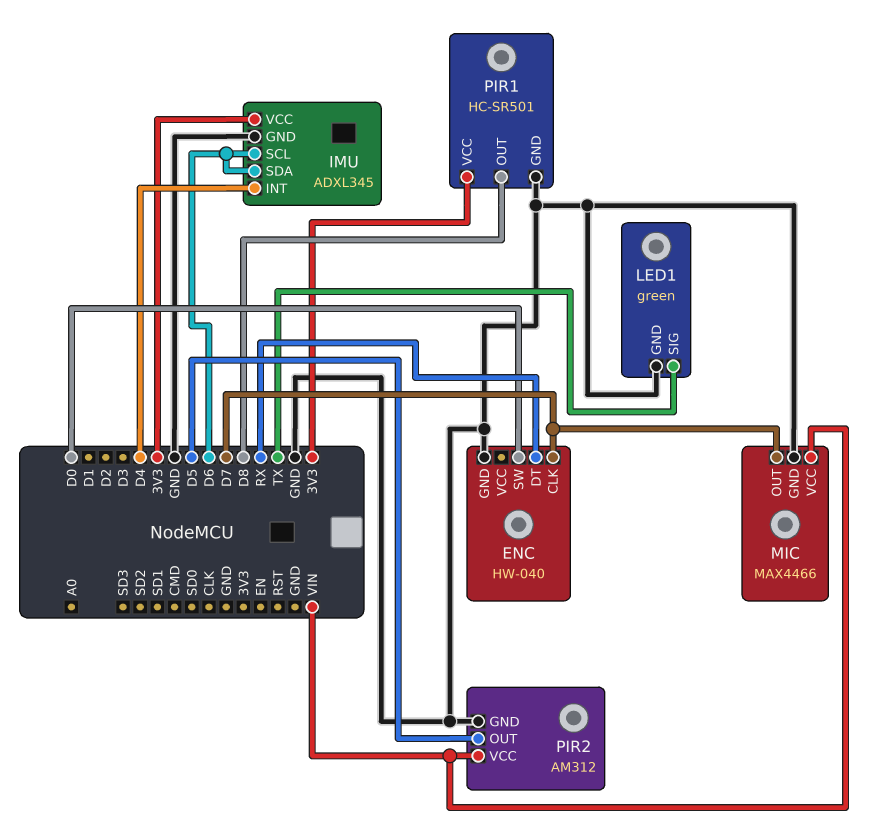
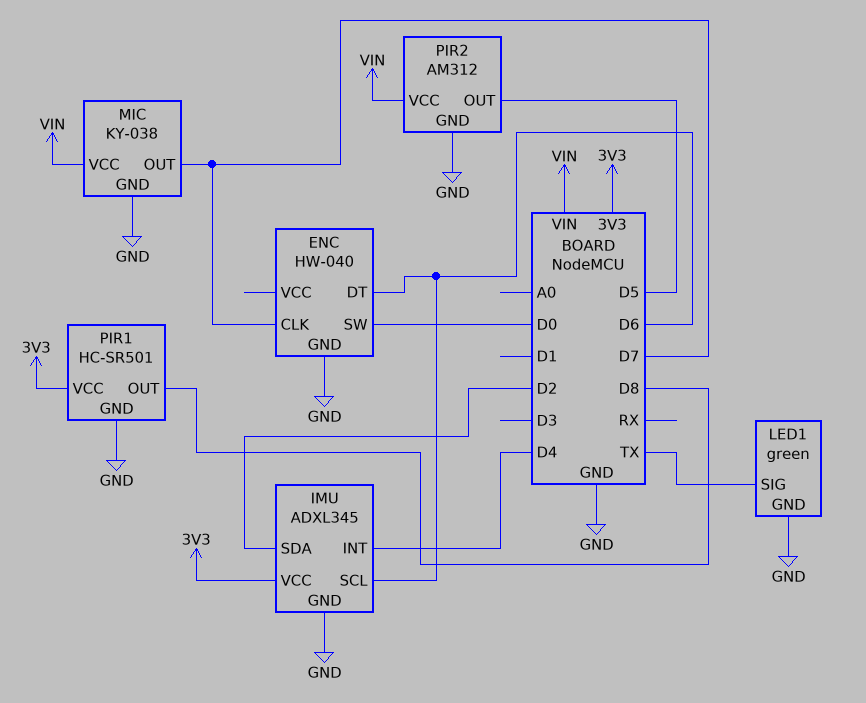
ENC pin DT: RX -> D6
IMU pin SDA: D6 -> D2
MIC: MAX4466 -> KY-038

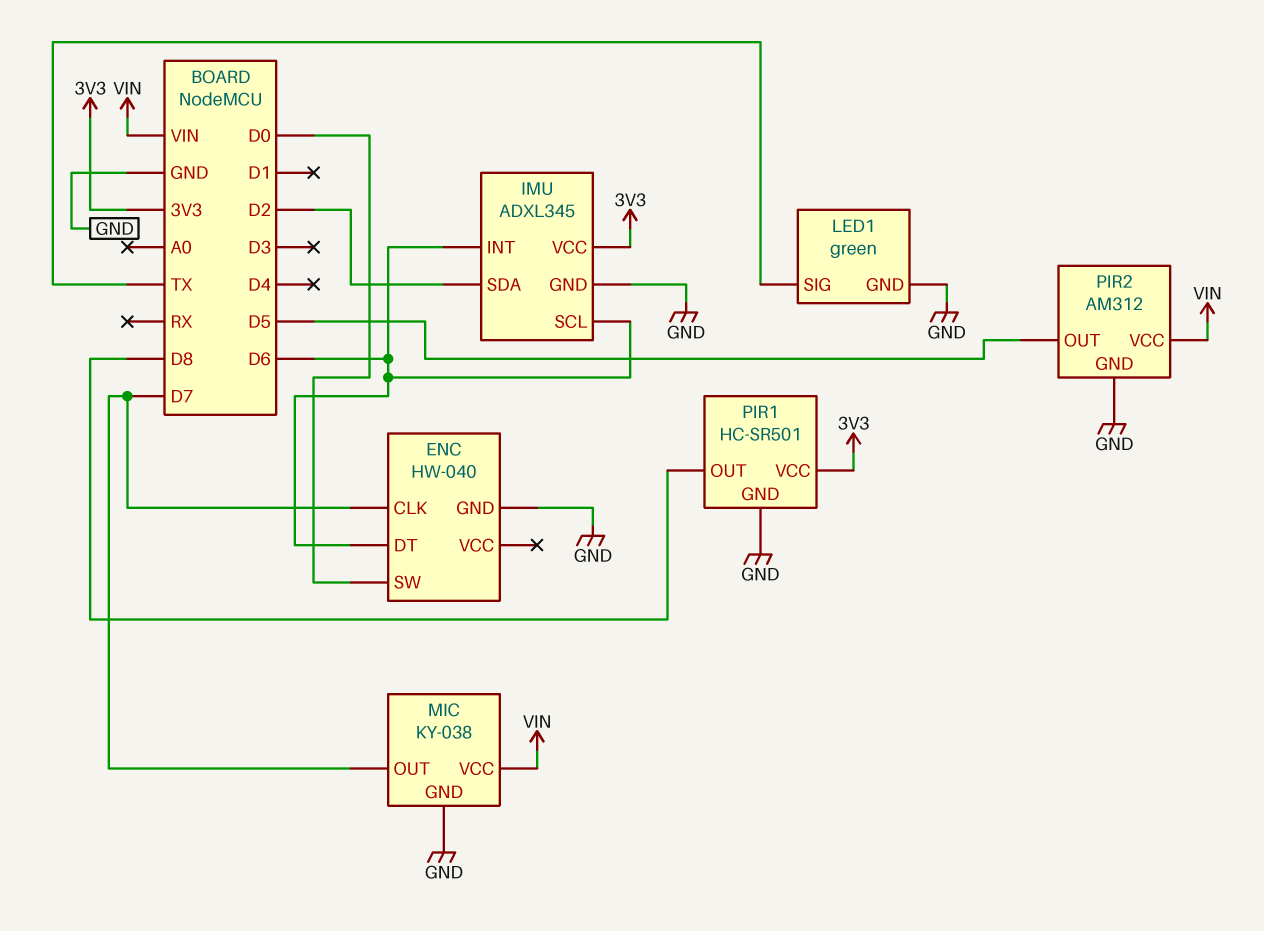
IMU pin INT: D4 -> D6

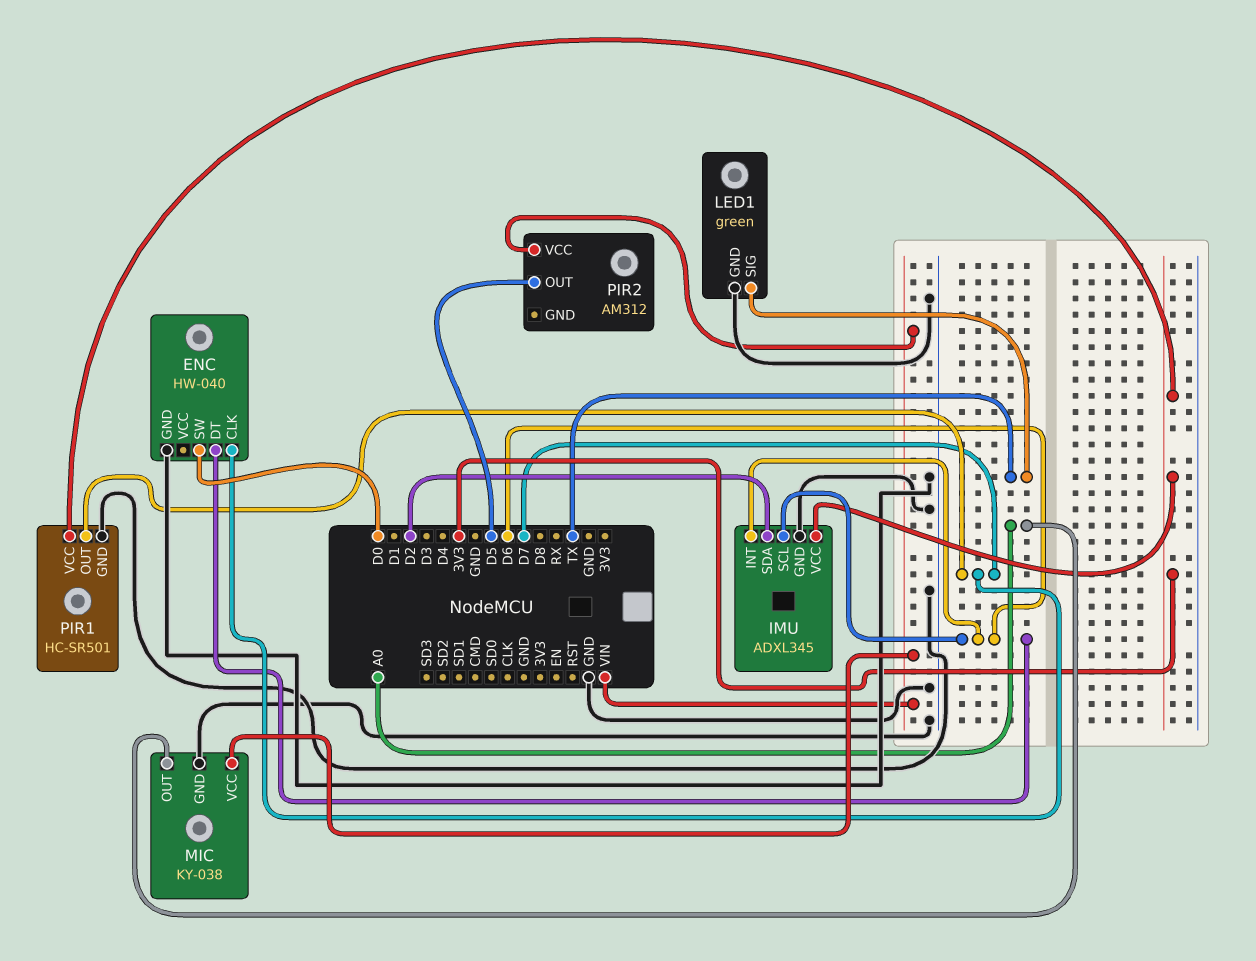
MIC pin OUT: D7 -> A0
PIR1 pin OUT: D8 -> D7
PIR2 pin GND: GND -> none

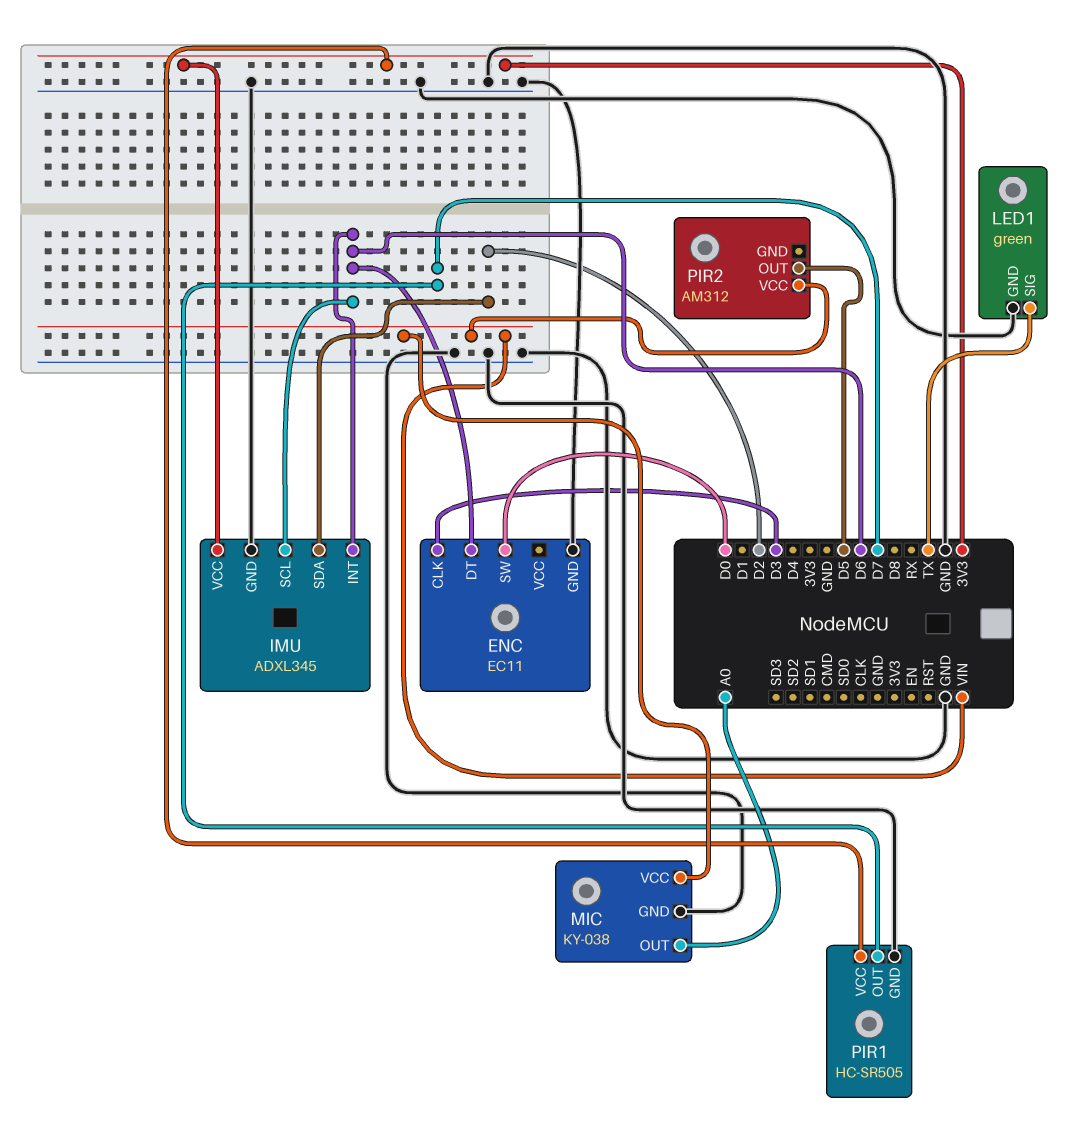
ENC: HW-040 -> EC11
ENC pin CLK: D7 -> D3
PIR1: HC-SR501 -> HC-SR505

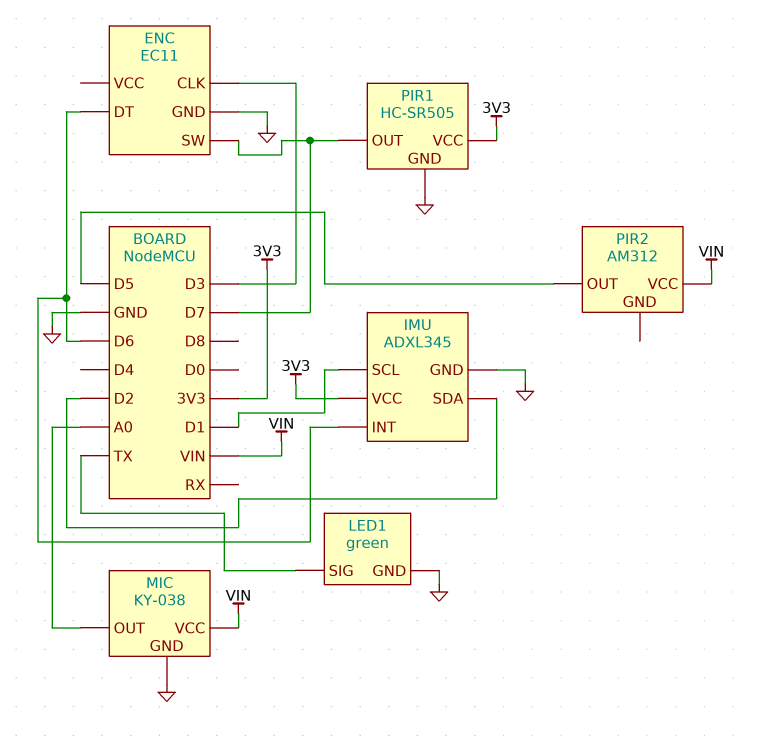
ENC pin SW: D0 -> D7
IMU pin SCL: D6 -> D1

